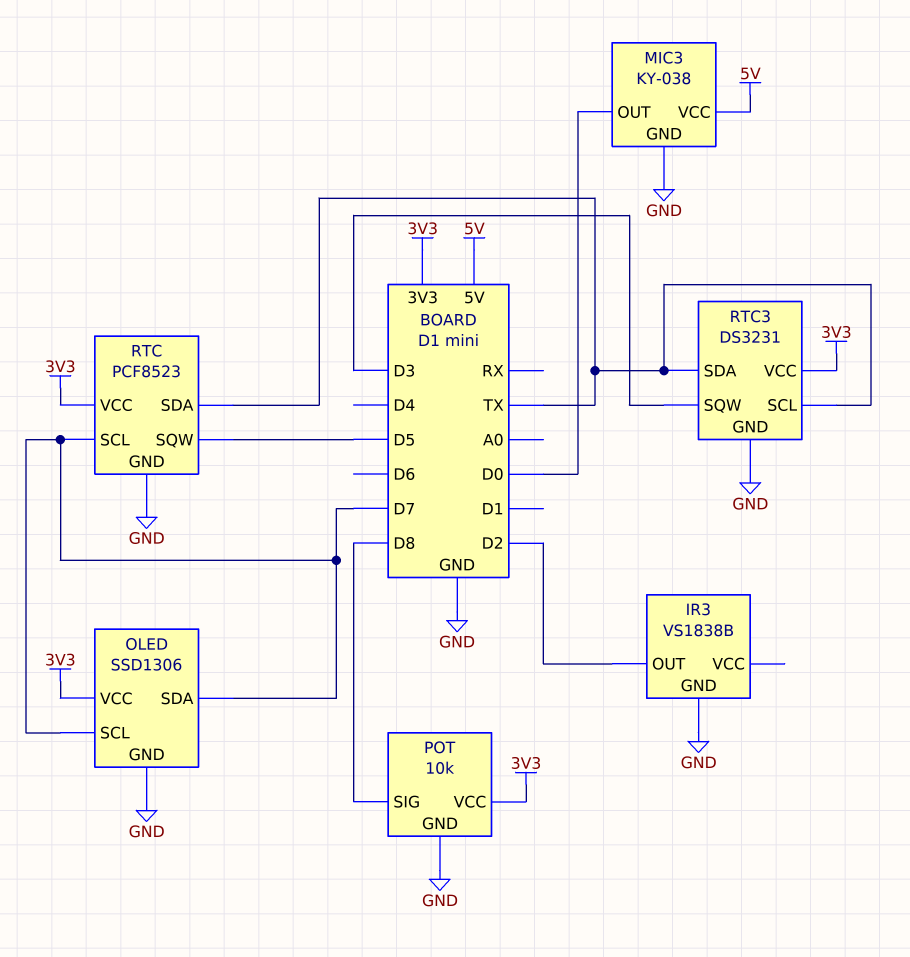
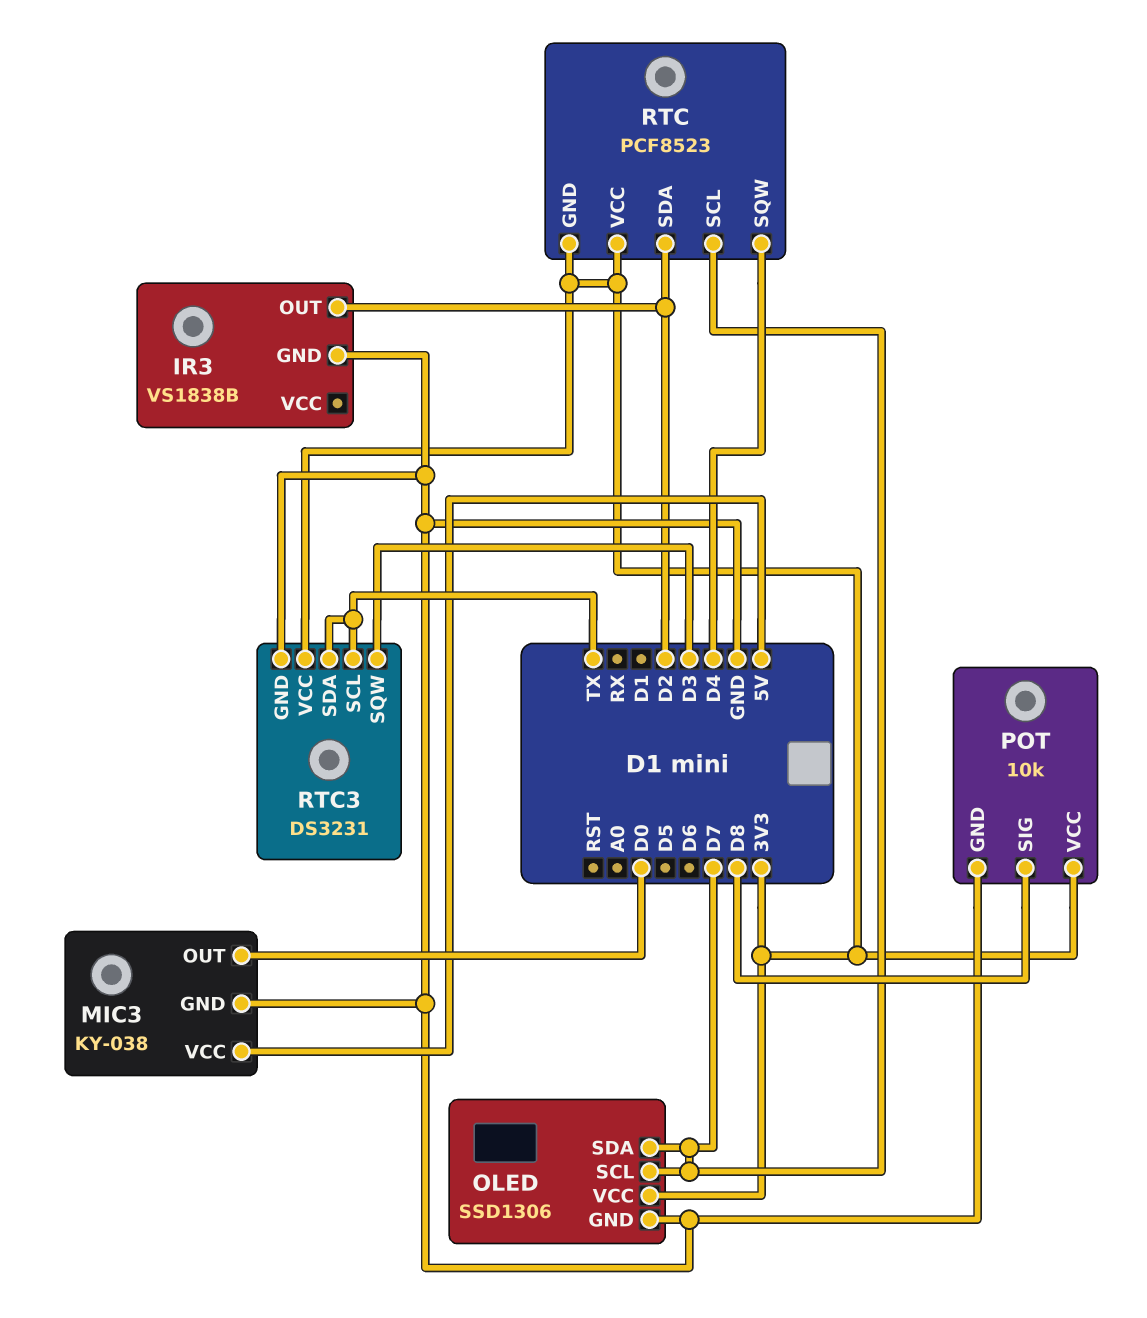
RTC pin GND: GND -> 3V3
RTC pin SDA: TX -> D2
RTC pin SQW: D5 -> D4

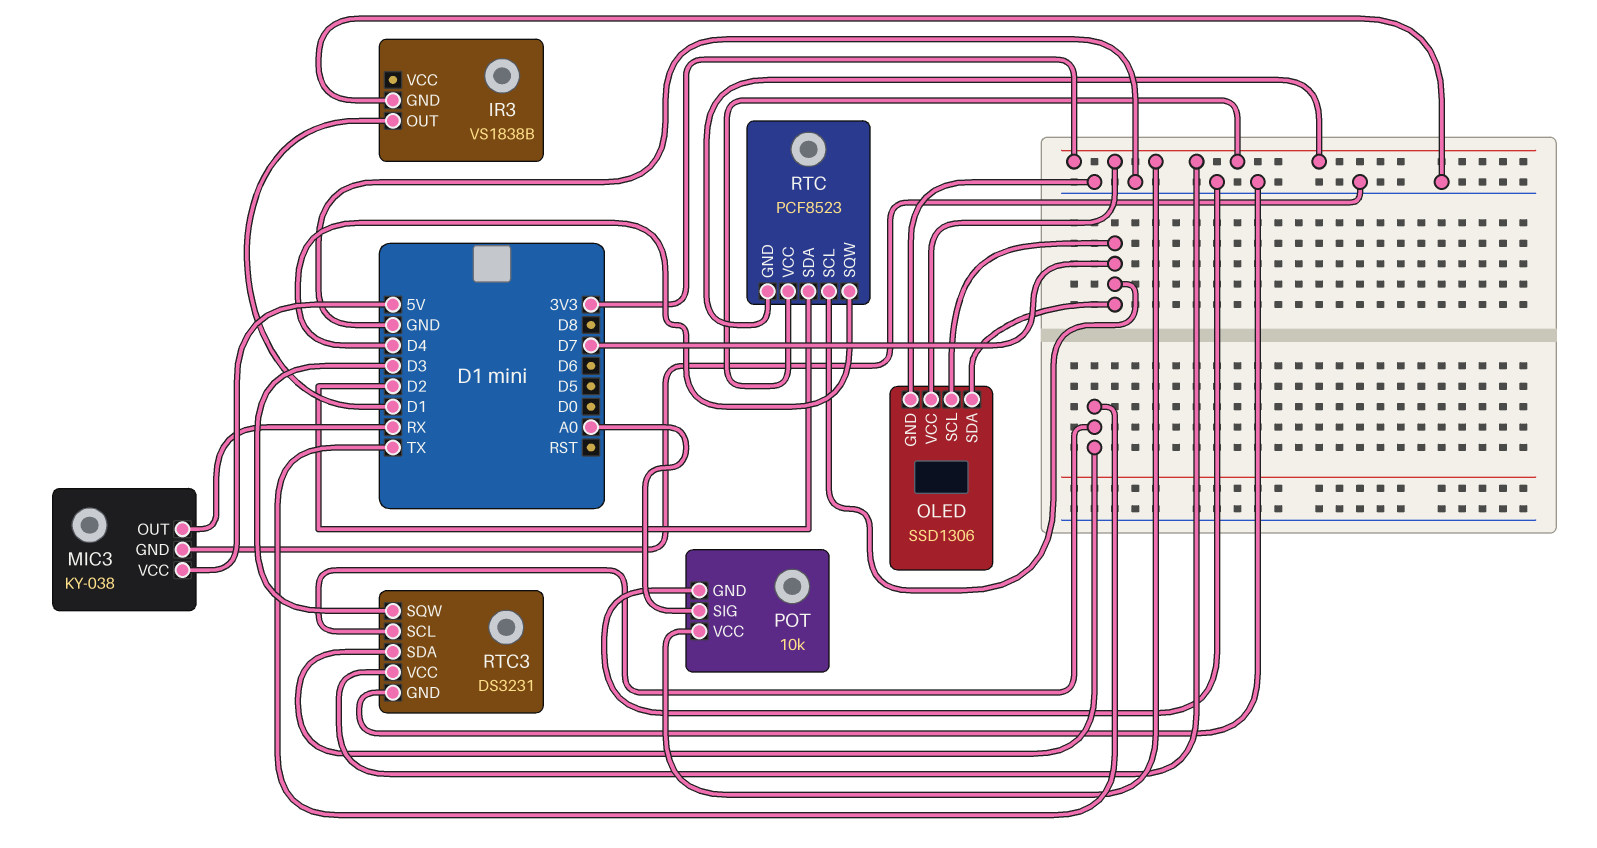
IR3 pin OUT: D2 -> D1
MIC3 pin OUT: D0 -> RX
POT pin SIG: D8 -> A0

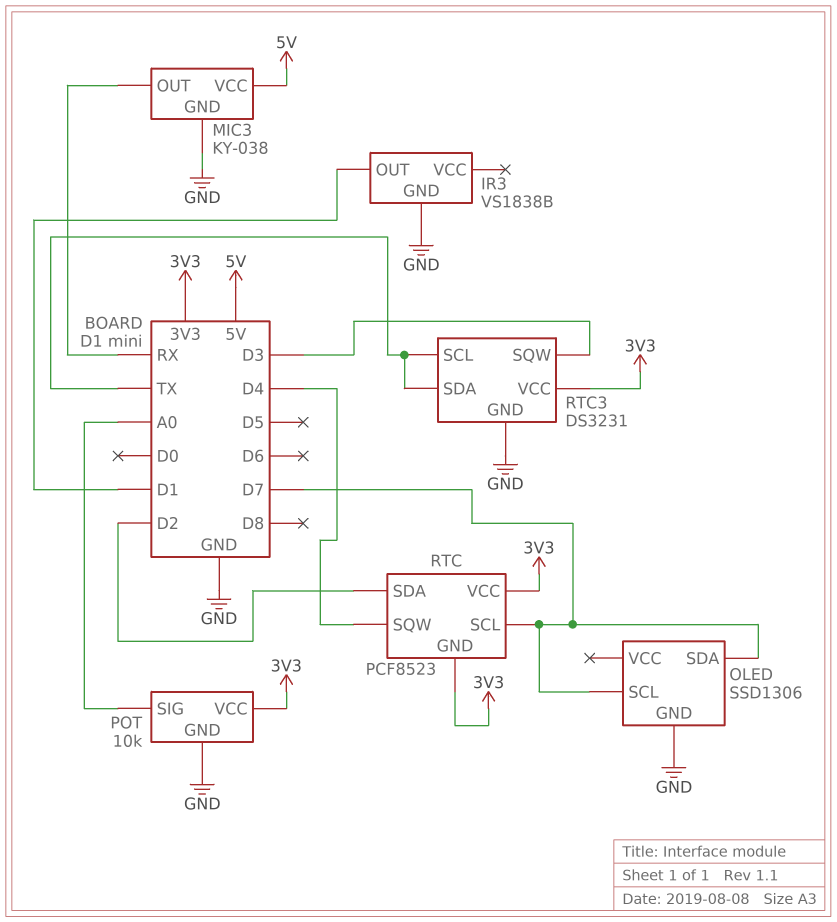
OLED pin VCC: 3V3 -> none

